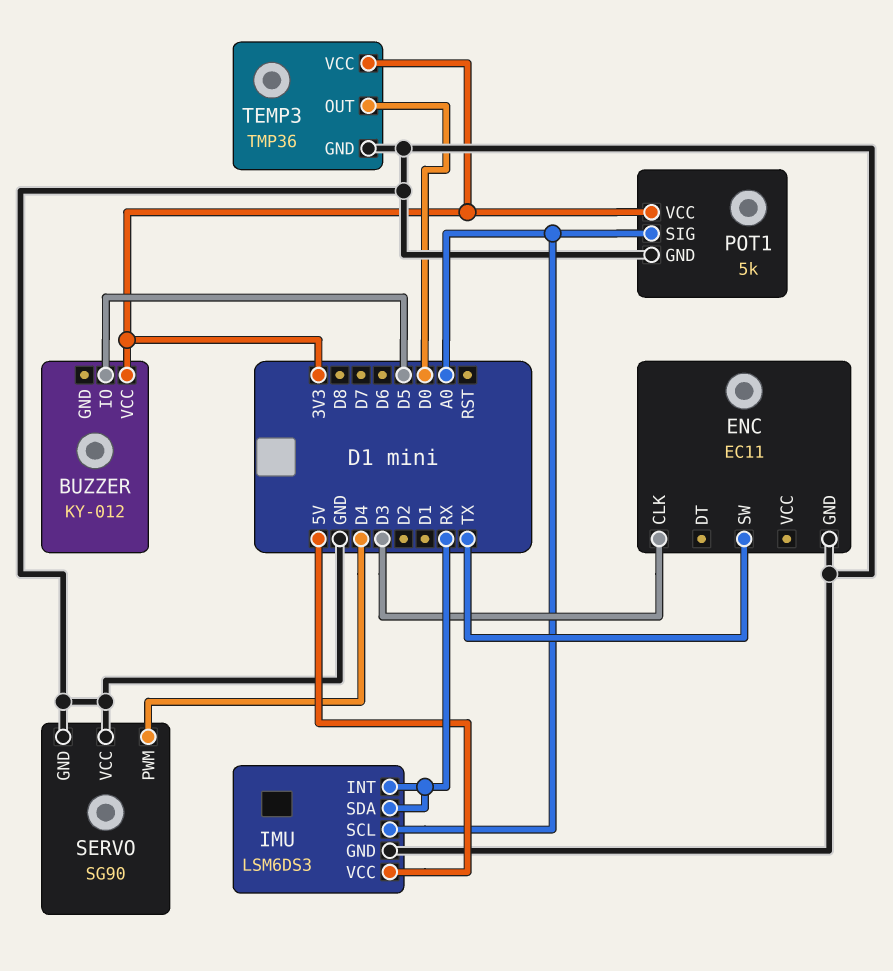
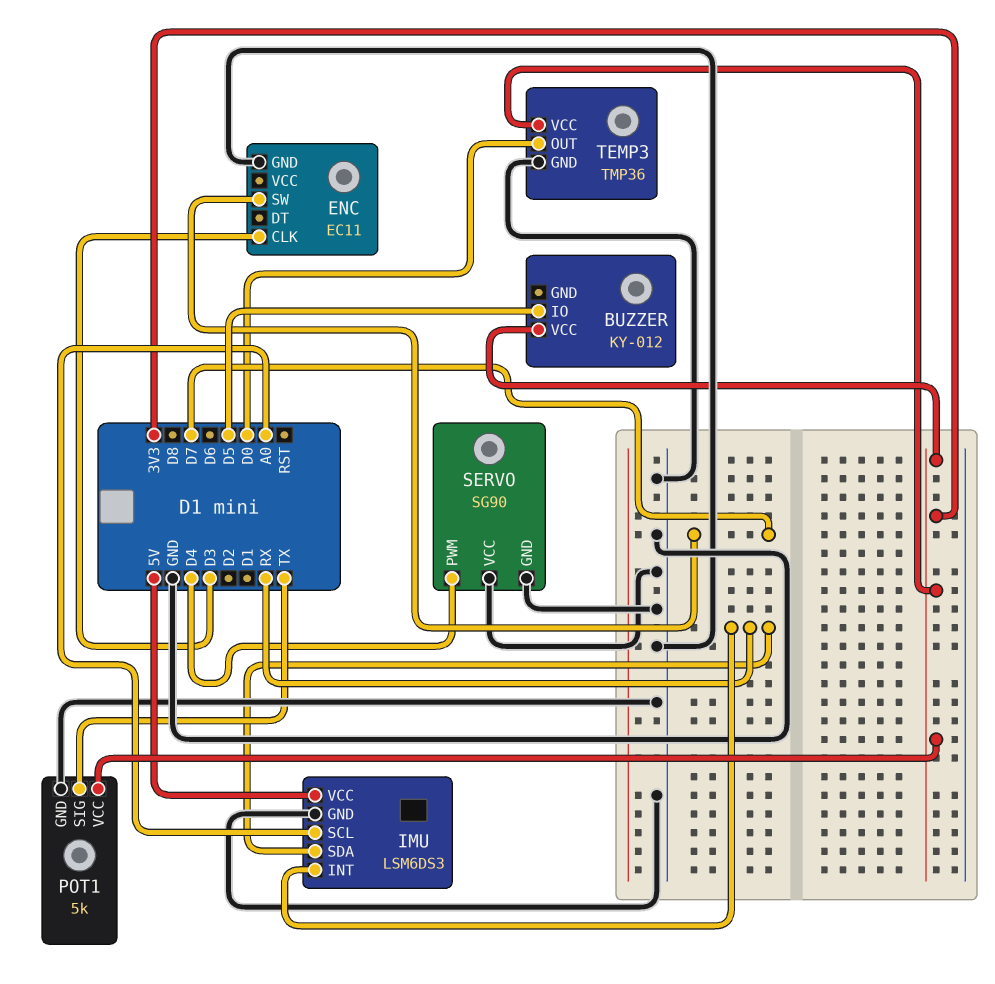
ENC pin SW: TX -> D7
POT1 pin SIG: A0 -> TX

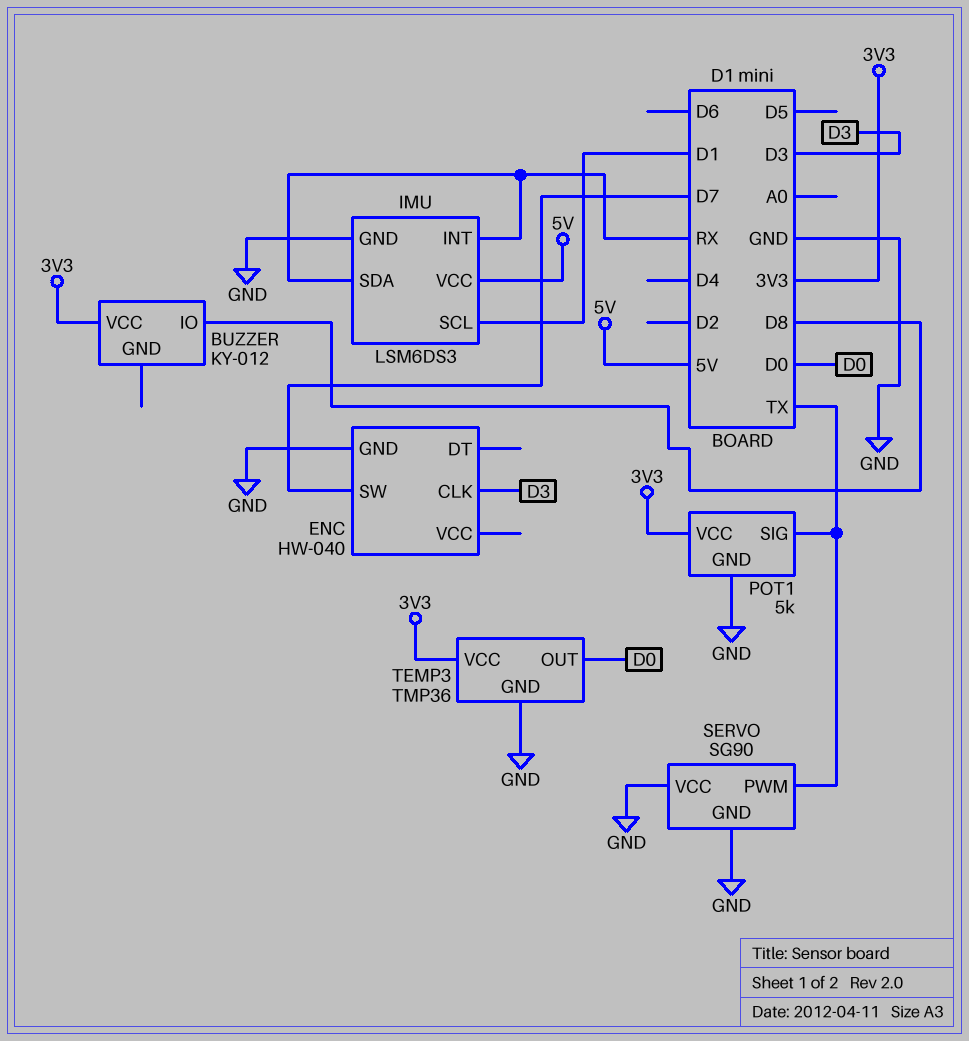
BUZZER pin IO: D5 -> D8
ENC: EC11 -> HW-040
IMU pin SCL: A0 -> D1
SERVO pin PWM: D4 -> TX

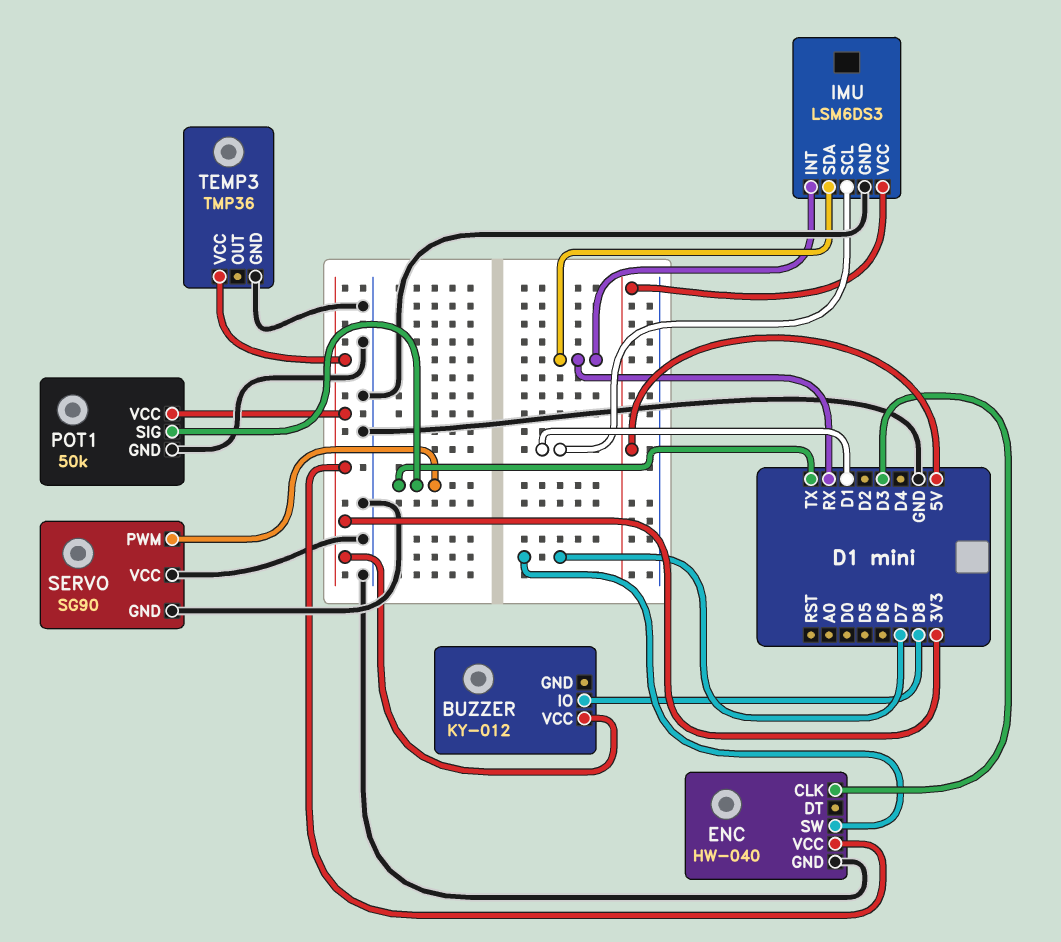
ENC pin VCC: none -> 3V3
POT1: 5k -> 50k
TEMP3 pin OUT: D0 -> none

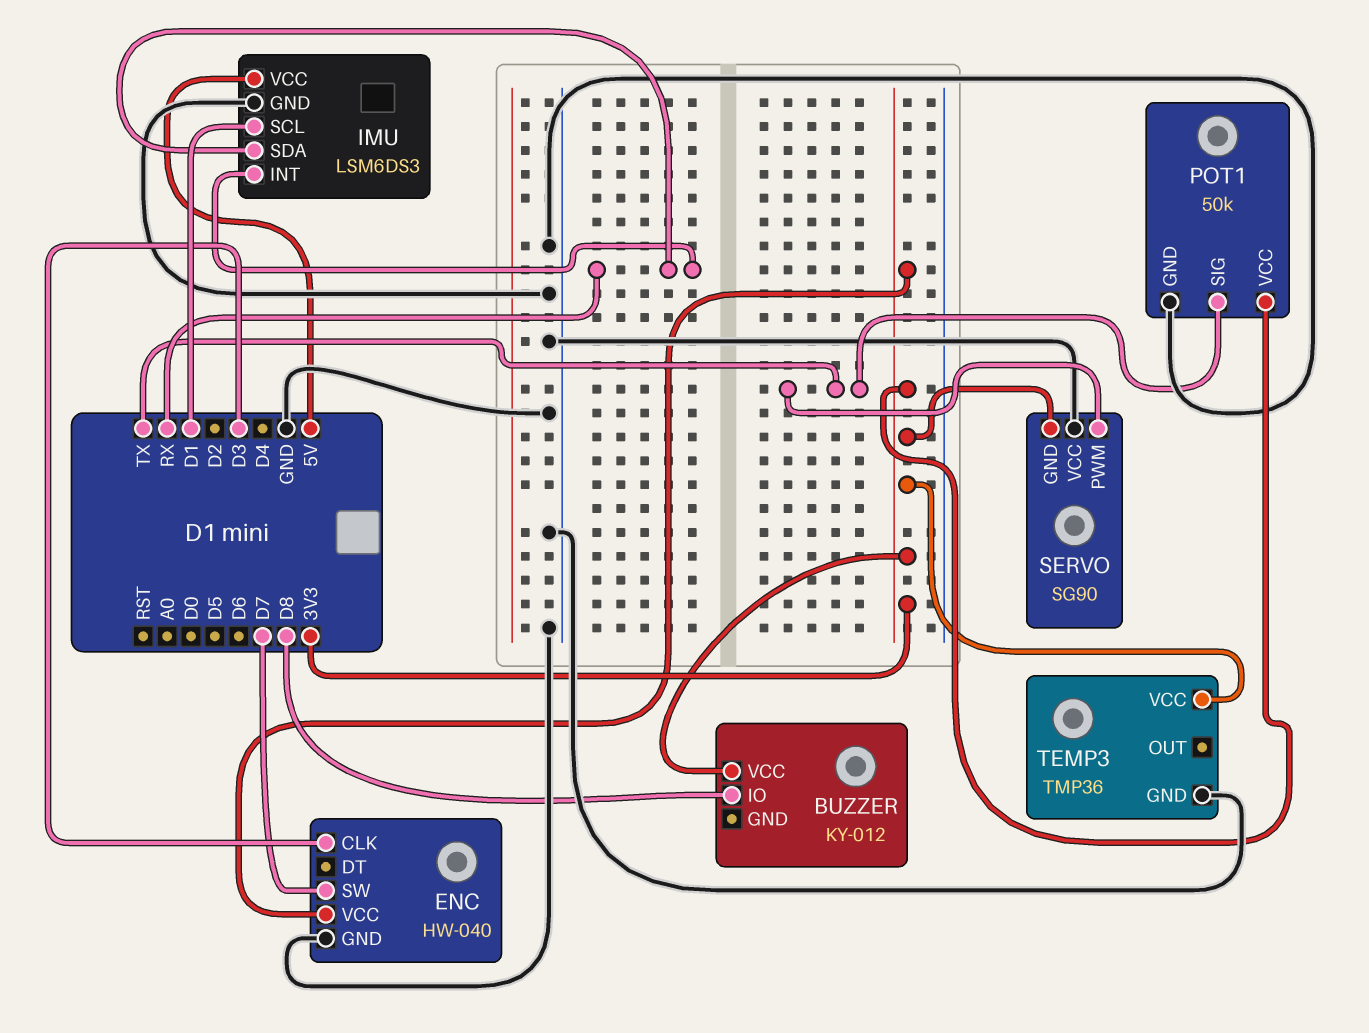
SERVO pin GND: GND -> 3V3

